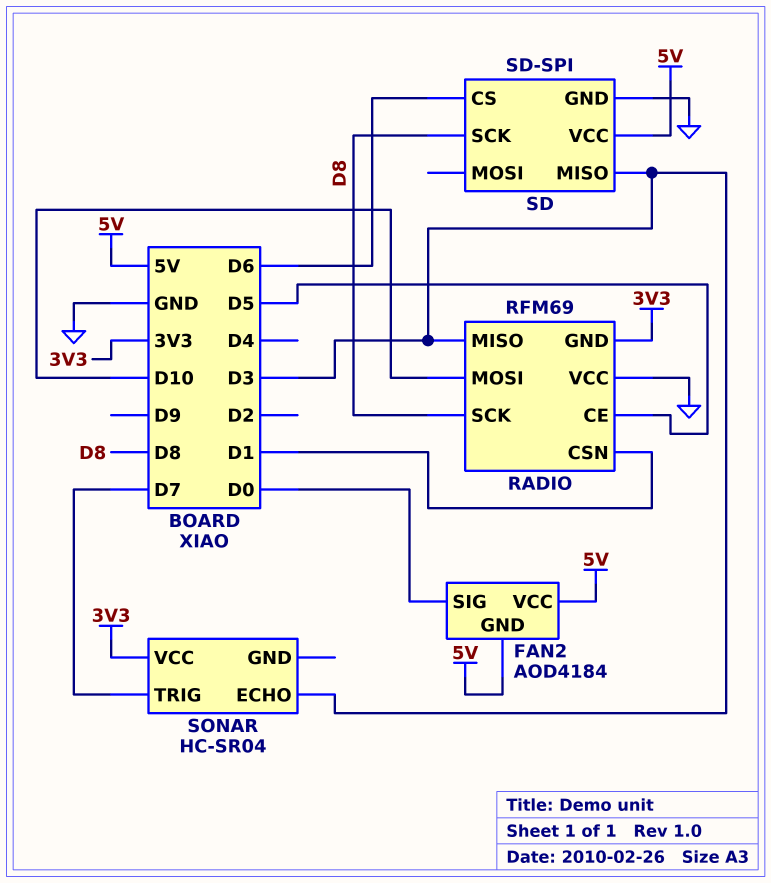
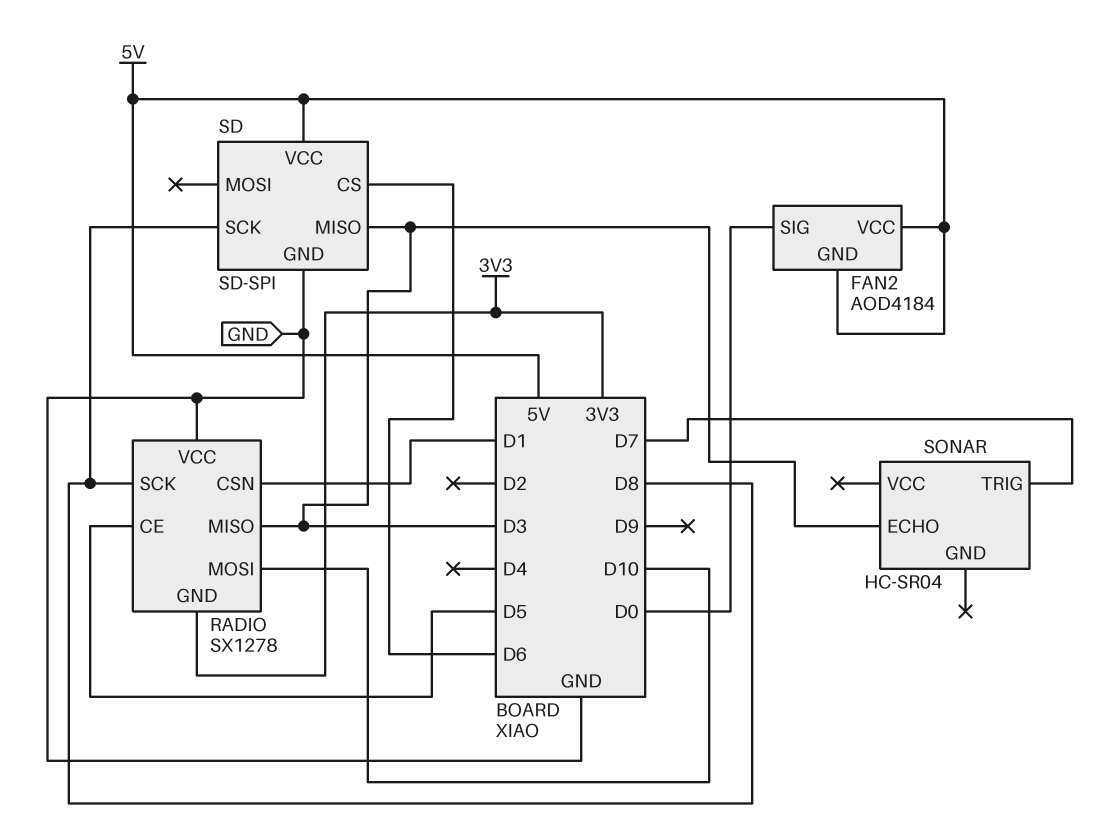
RADIO: RFM69 -> SX1278
SONAR pin VCC: 3V3 -> none

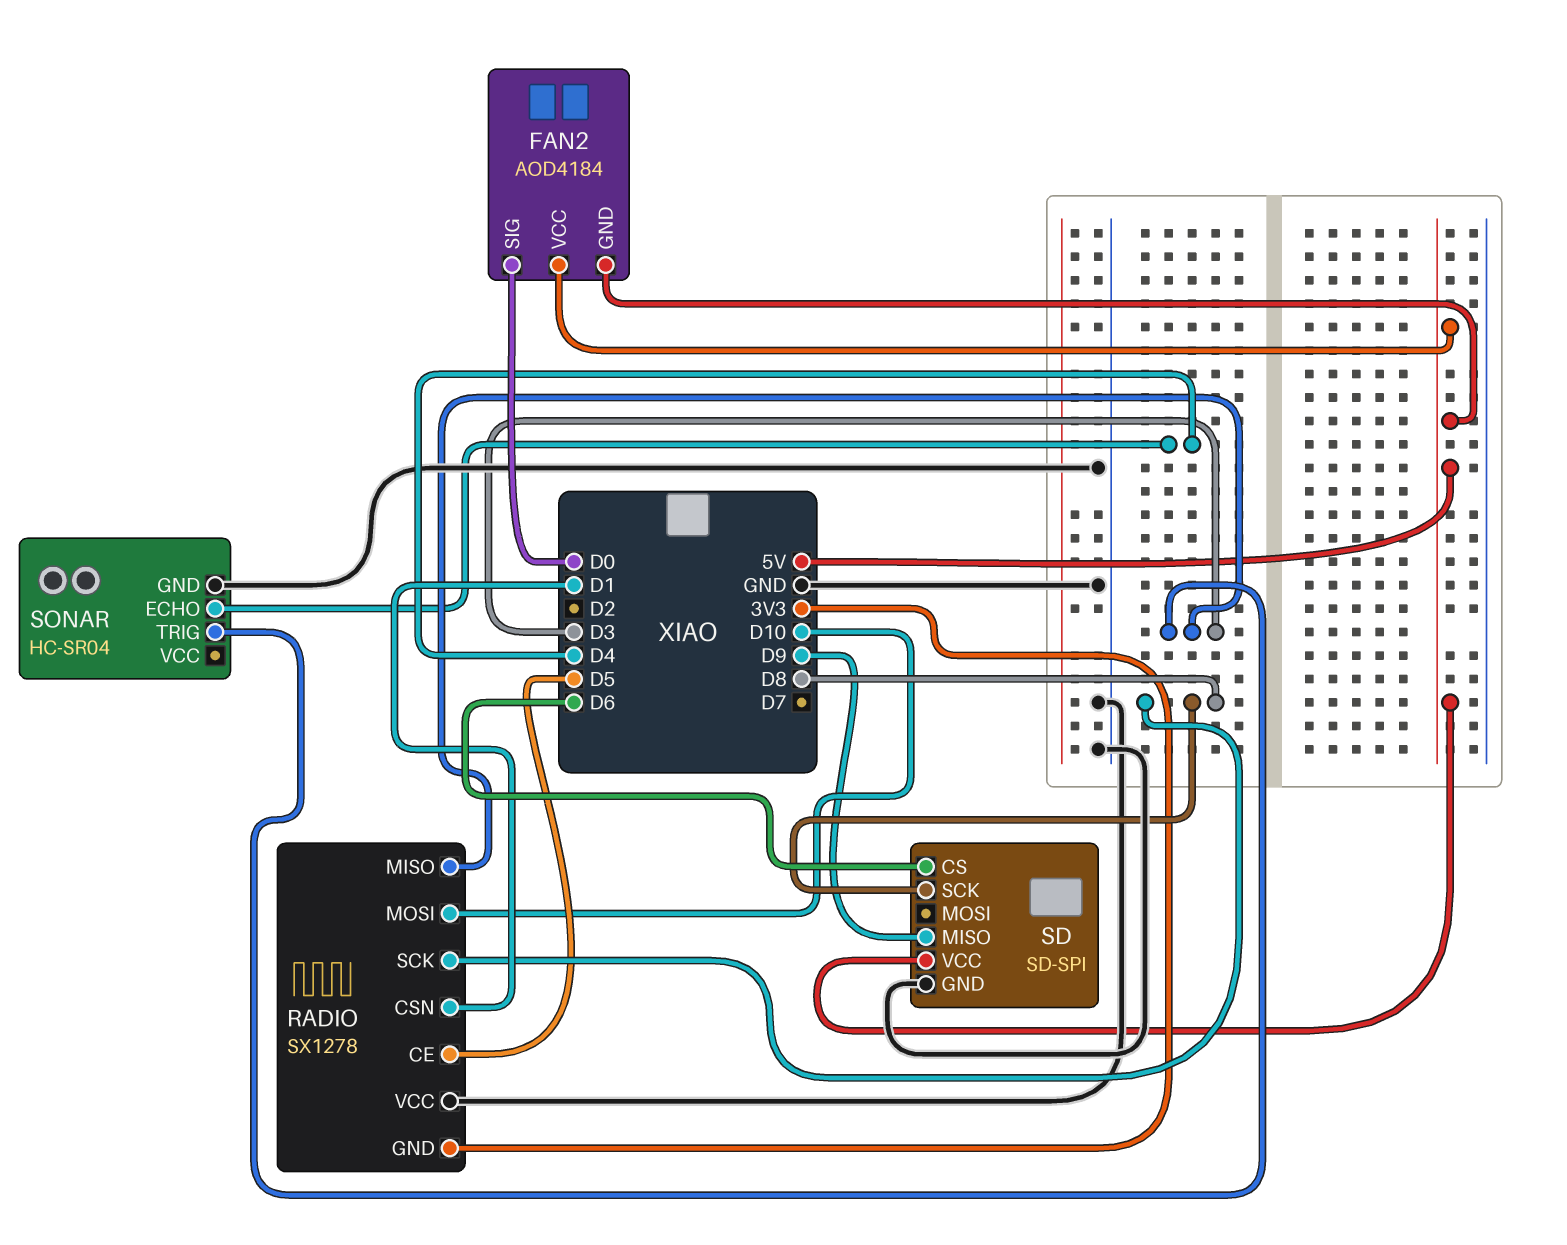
SD pin MISO: D3 -> D9
SONAR pin ECHO: D3 -> D4
SONAR pin GND: none -> GND
SONAR pin TRIG: D7 -> D3

